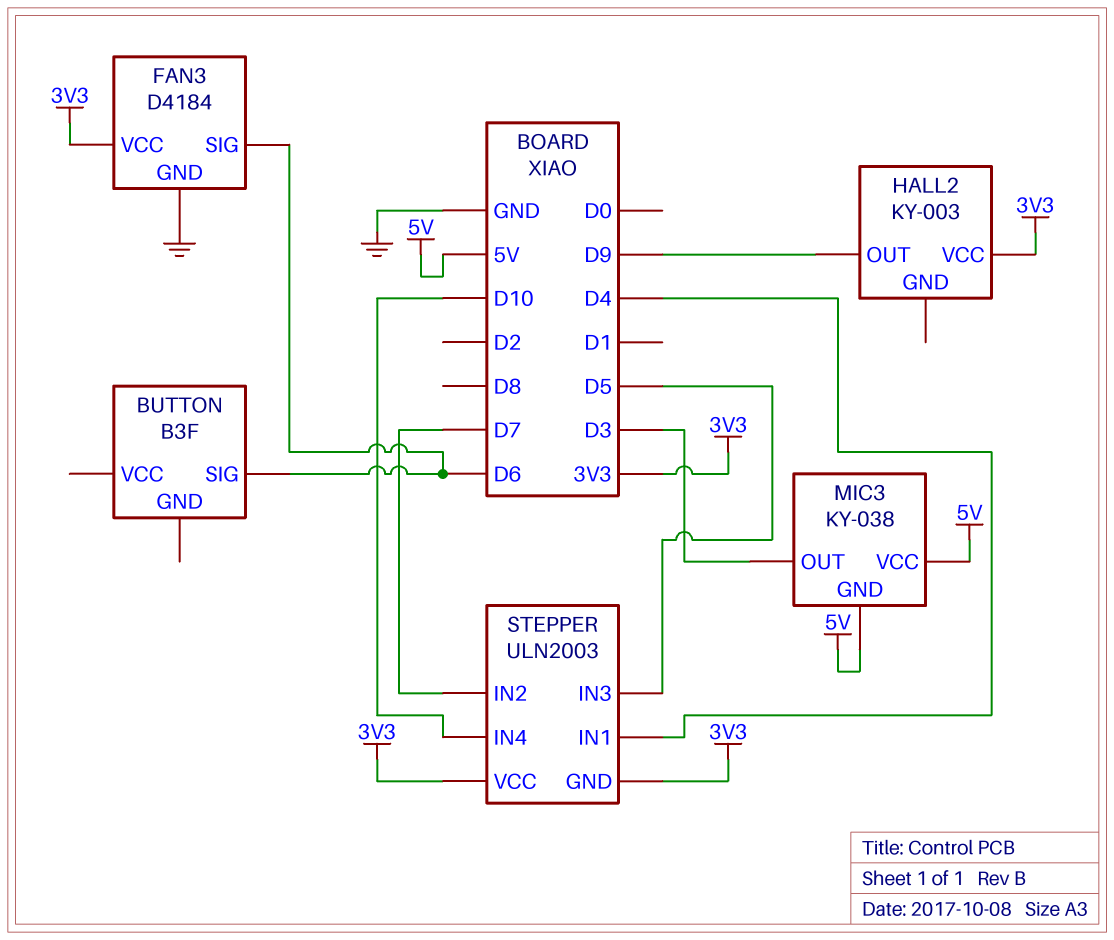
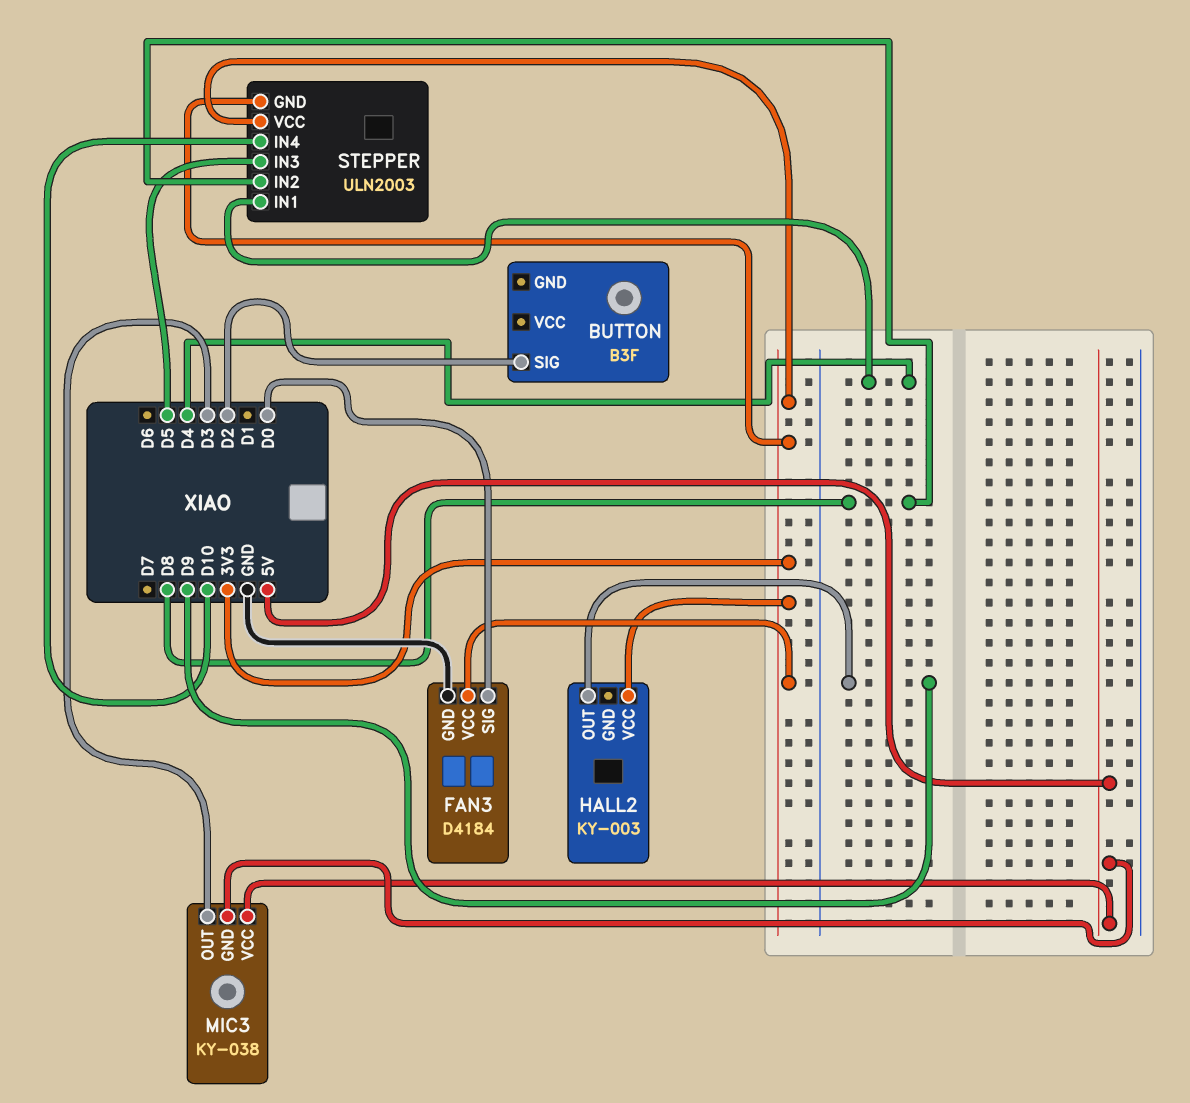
BUTTON pin SIG: D6 -> D2
FAN3 pin SIG: D6 -> D0
STEPPER pin IN2: D7 -> D8

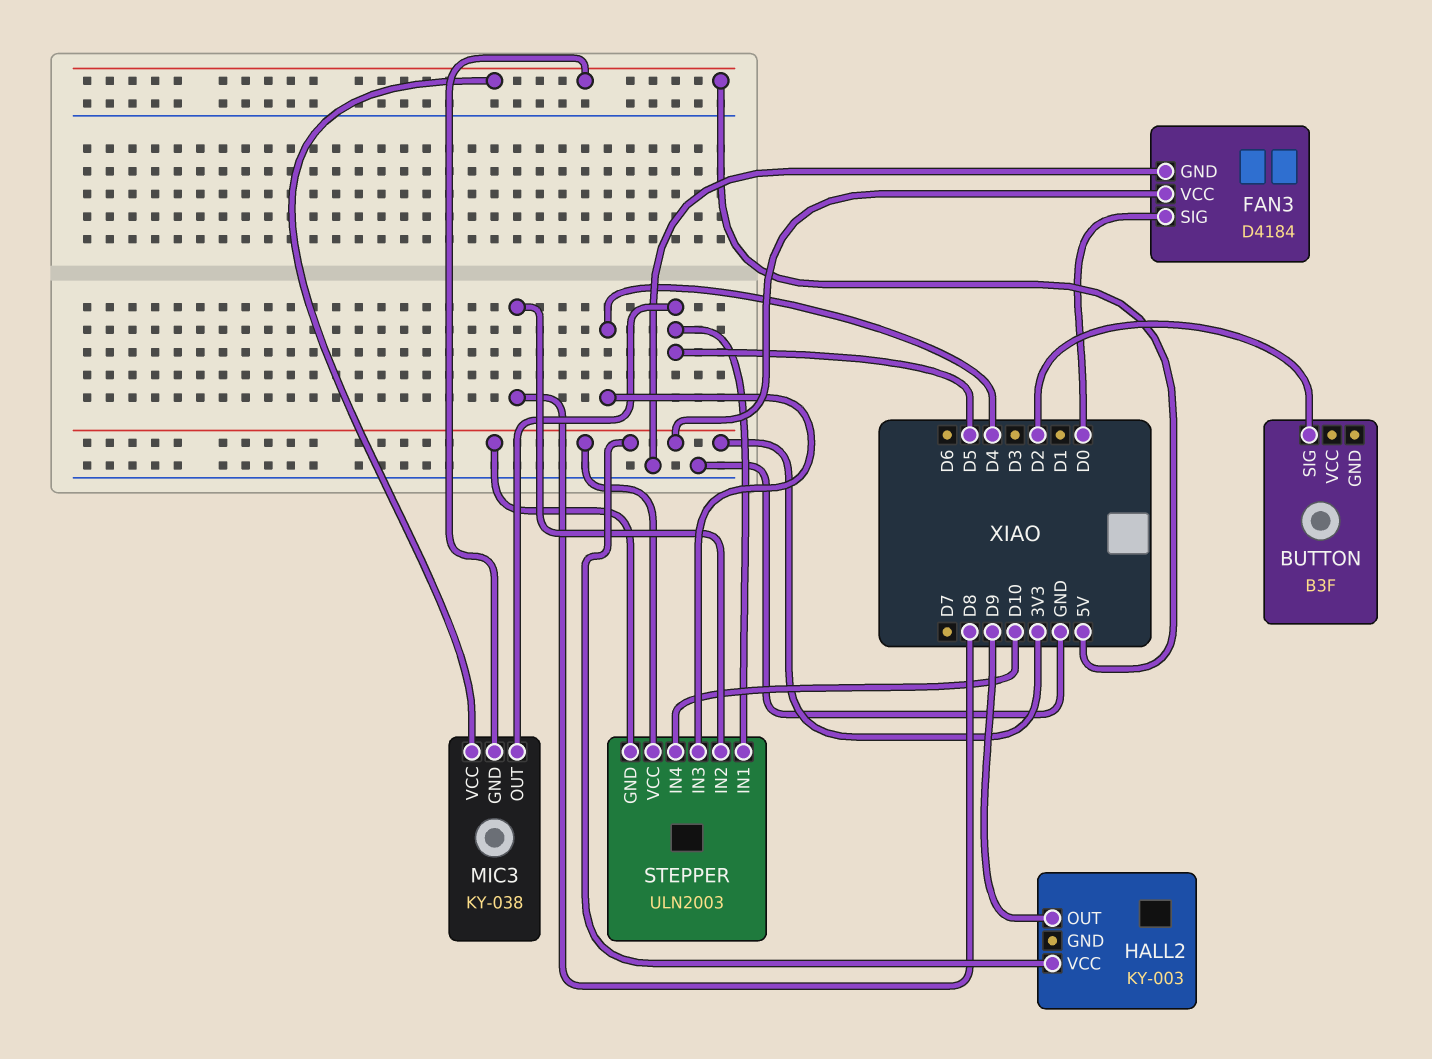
MIC3 pin OUT: D3 -> D5
STEPPER pin IN1: D4 -> D5
STEPPER pin IN3: D5 -> D4

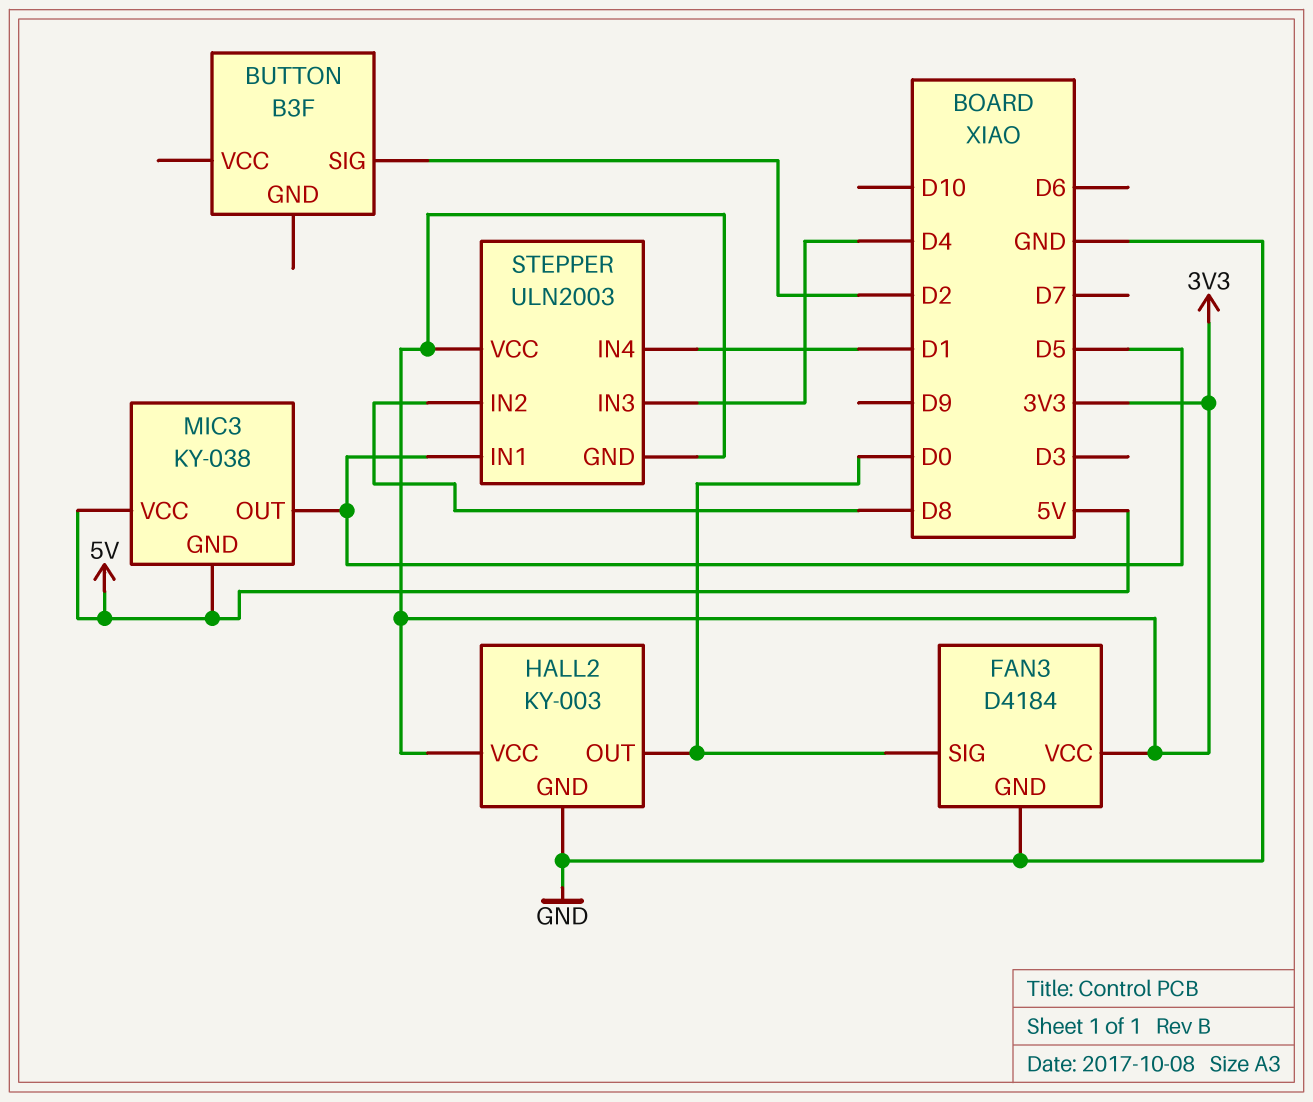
HALL2 pin GND: none -> GND
HALL2 pin OUT: D9 -> D0
STEPPER pin IN4: D10 -> D1

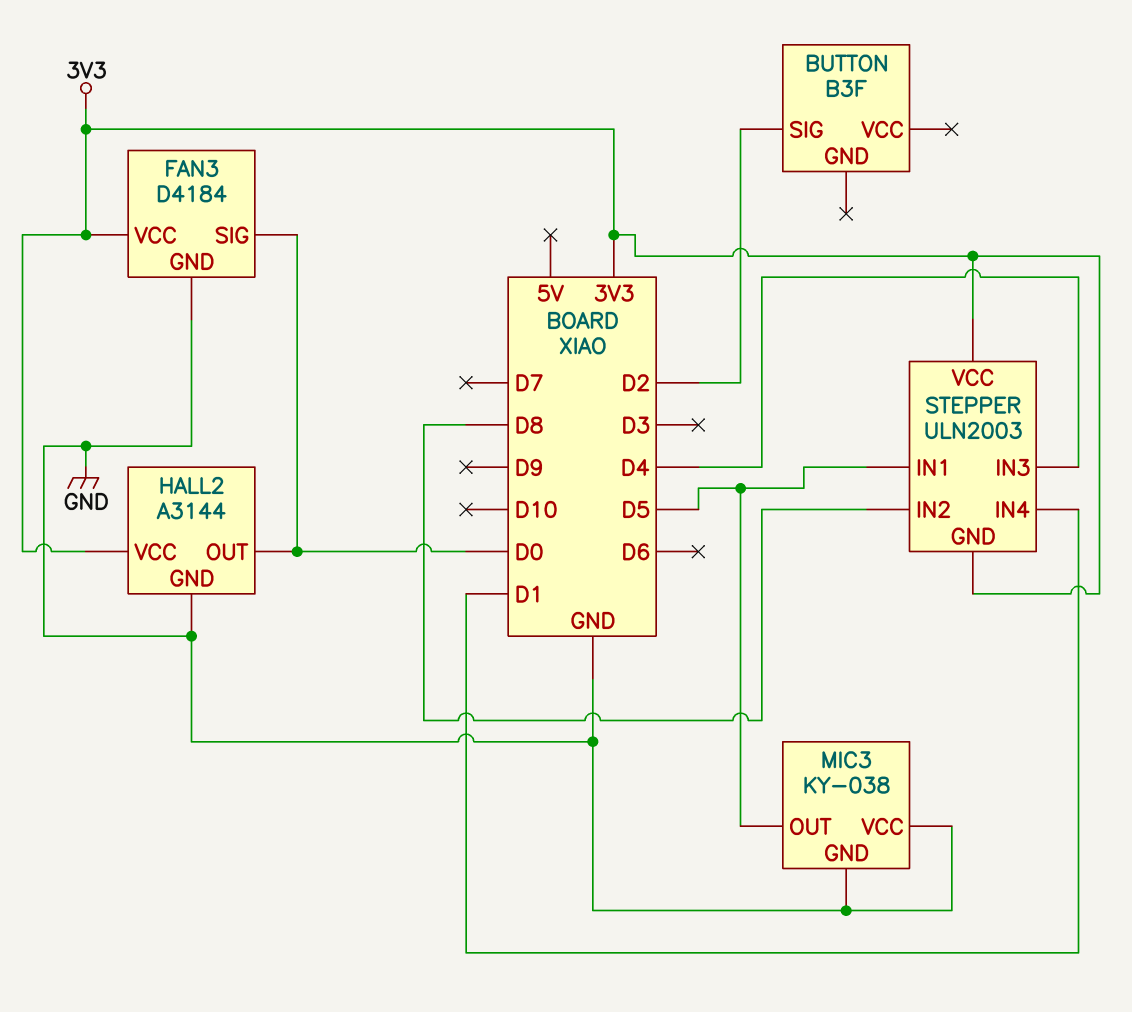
HALL2: KY-003 -> A3144
MIC3 pin GND: 5V -> GND
MIC3 pin VCC: 5V -> GND

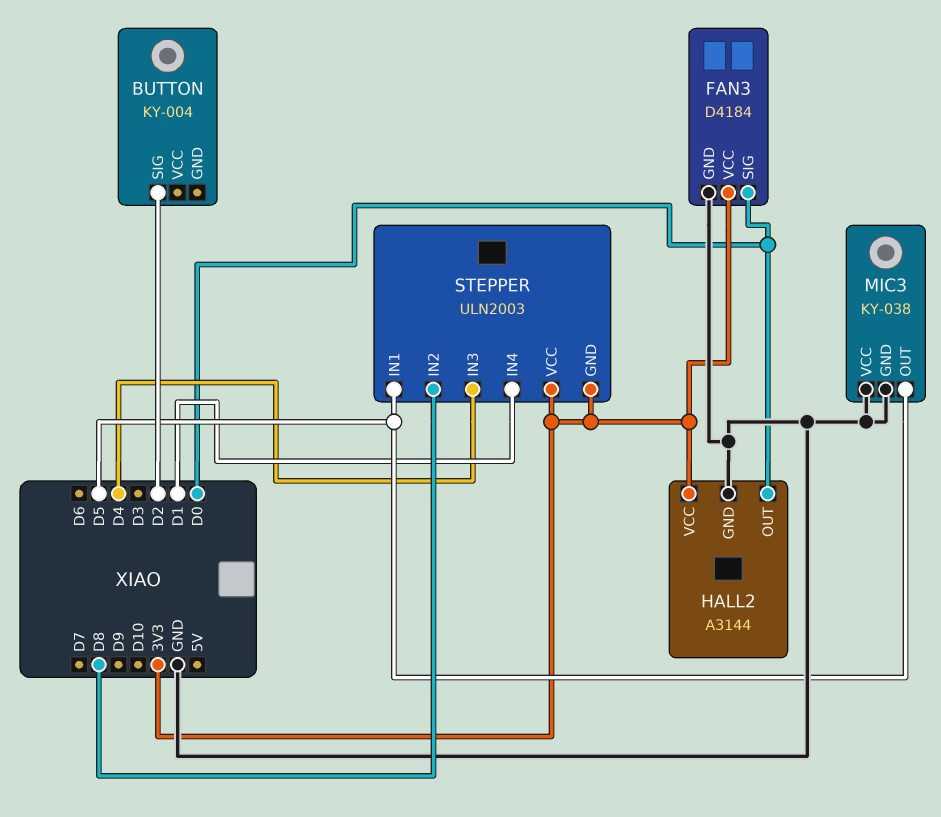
BUTTON: B3F -> KY-004

